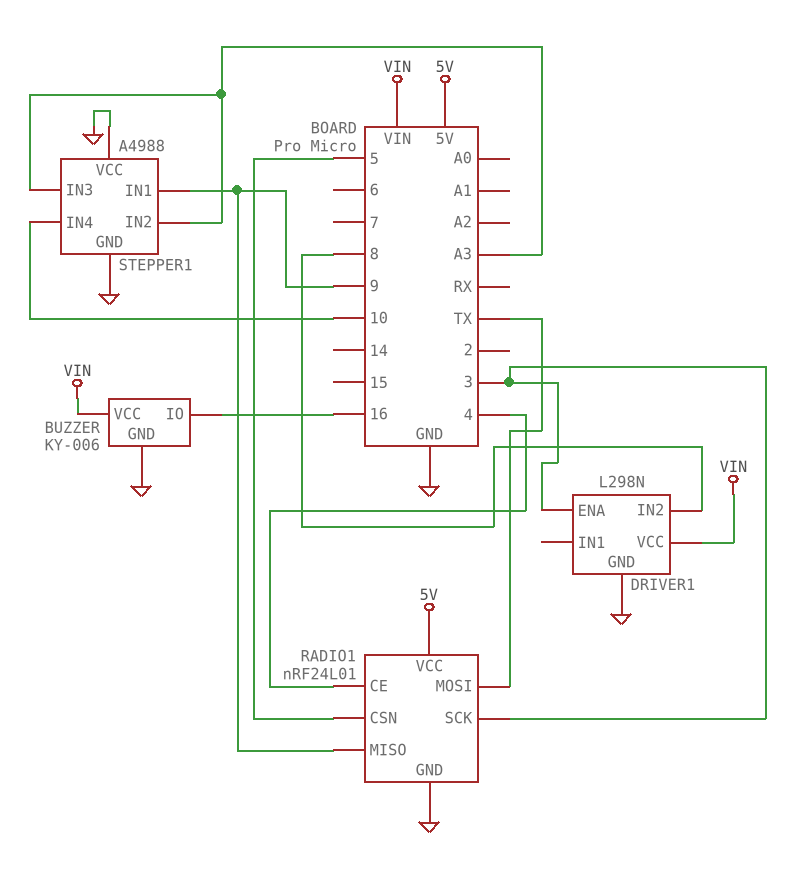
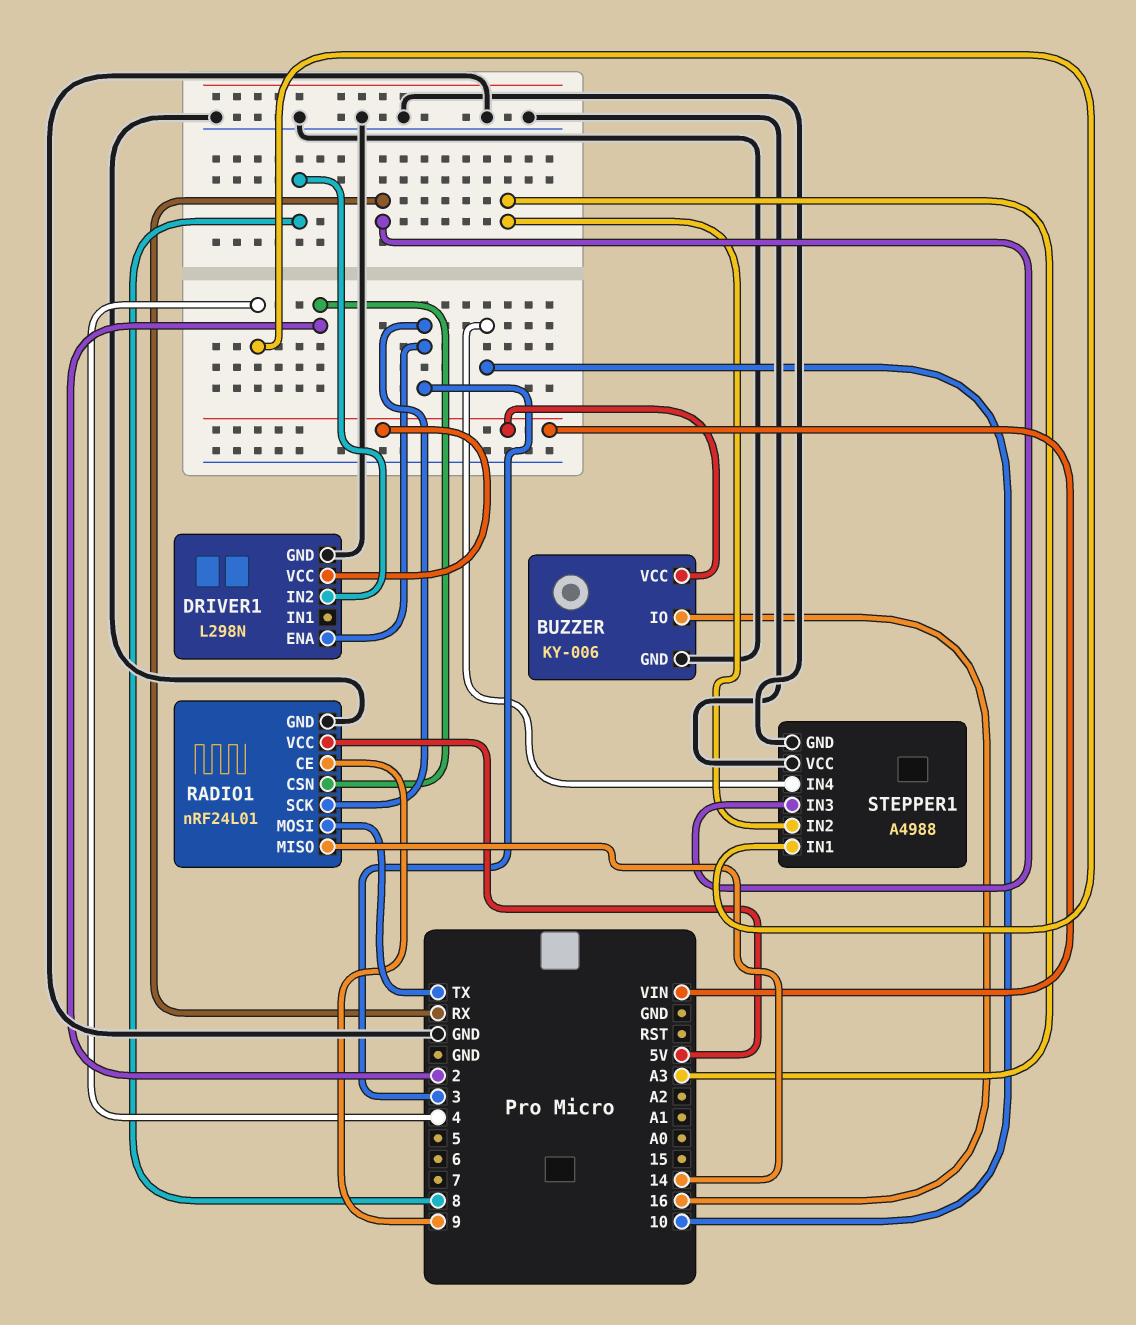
RADIO1 pin CE: 4 -> 9
RADIO1 pin CSN: 5 -> 2
RADIO1 pin MISO: 9 -> 14
STEPPER1 pin IN1: 9 -> 4
STEPPER1 pin IN3: A3 -> RX

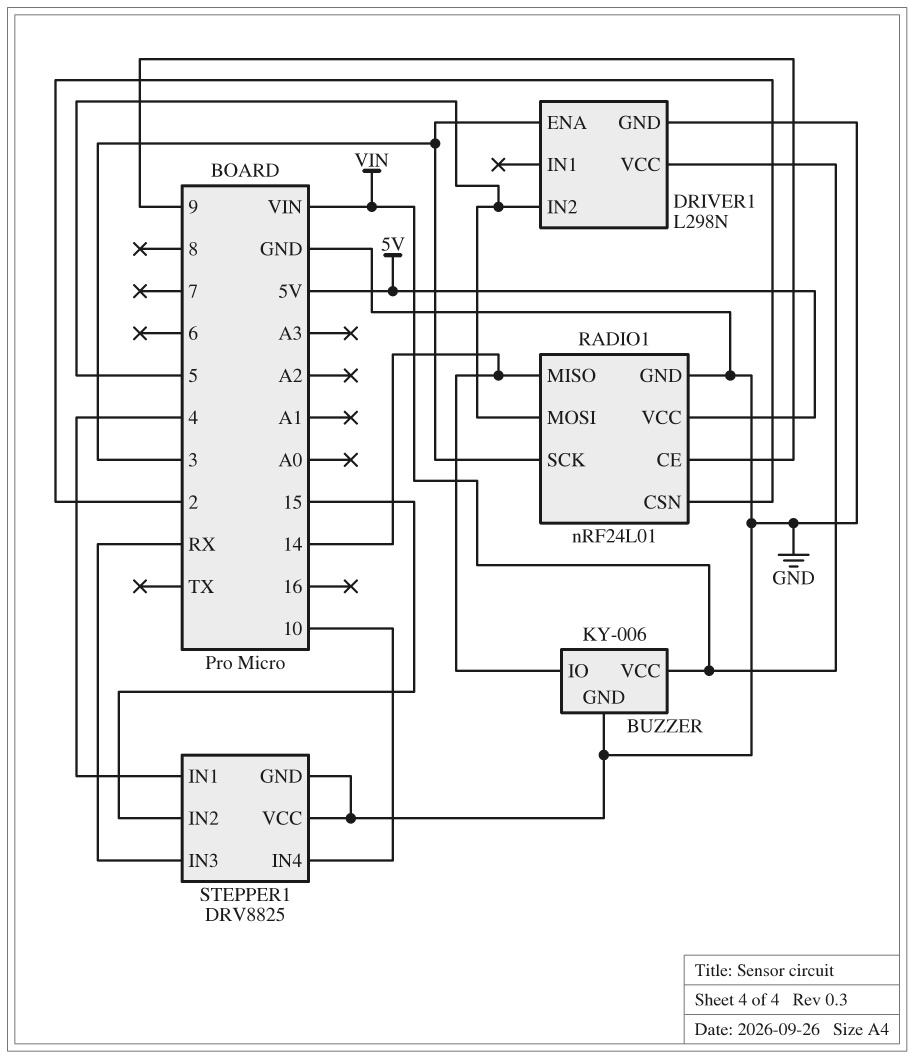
BUZZER pin IO: 16 -> 14
DRIVER1 pin IN2: 8 -> 5
RADIO1 pin MOSI: TX -> 5
STEPPER1: A4988 -> DRV8825
STEPPER1 pin IN2: A3 -> 15

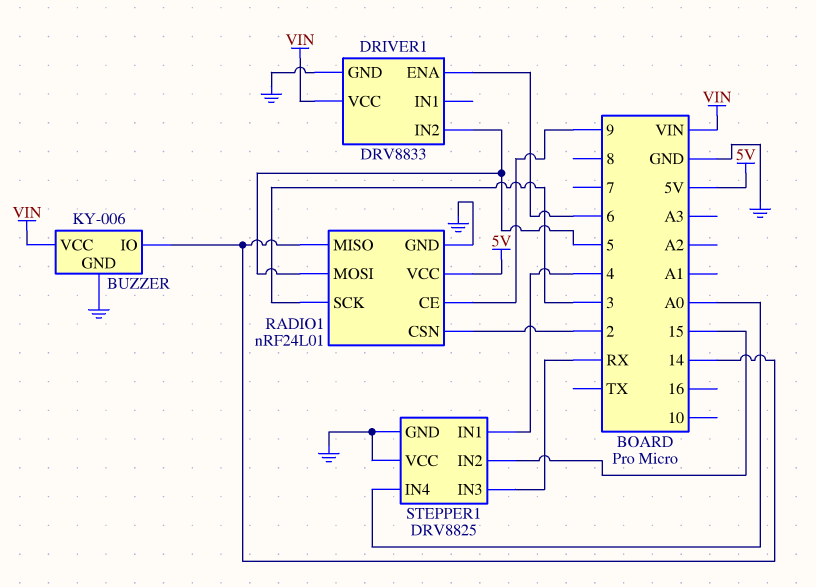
DRIVER1: L298N -> DRV8833
DRIVER1 pin ENA: 3 -> 6
STEPPER1 pin IN4: 10 -> A0

